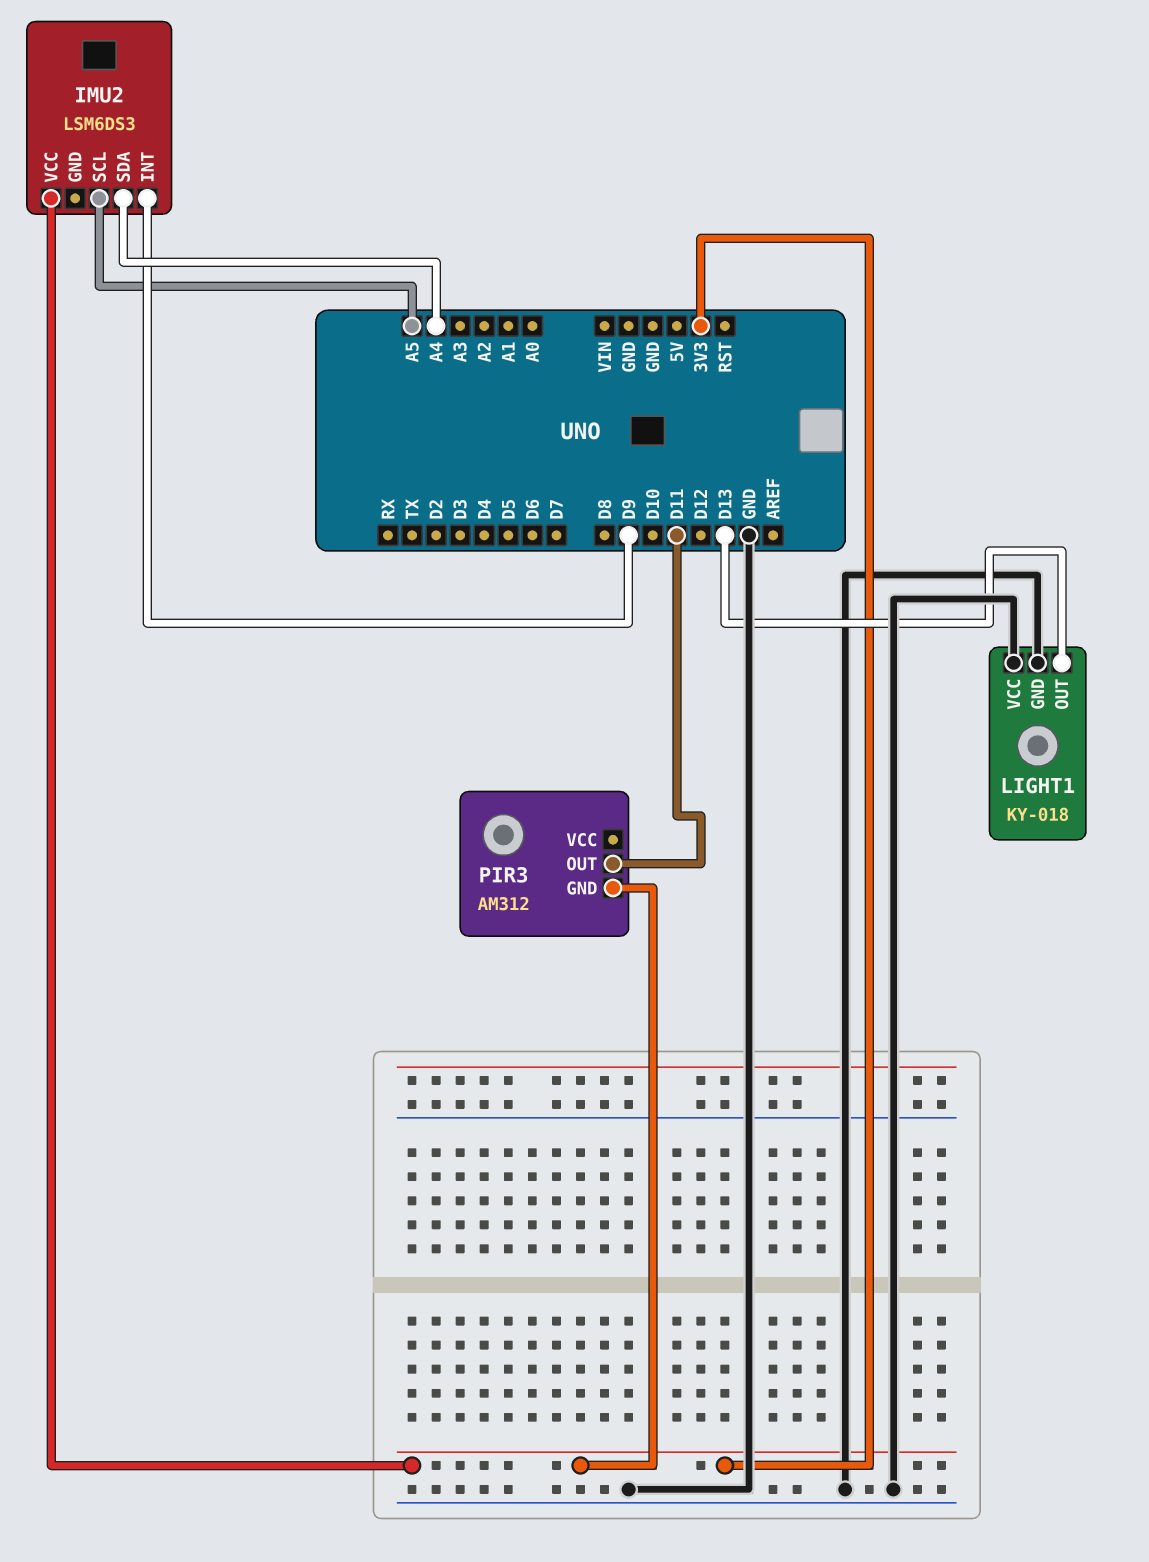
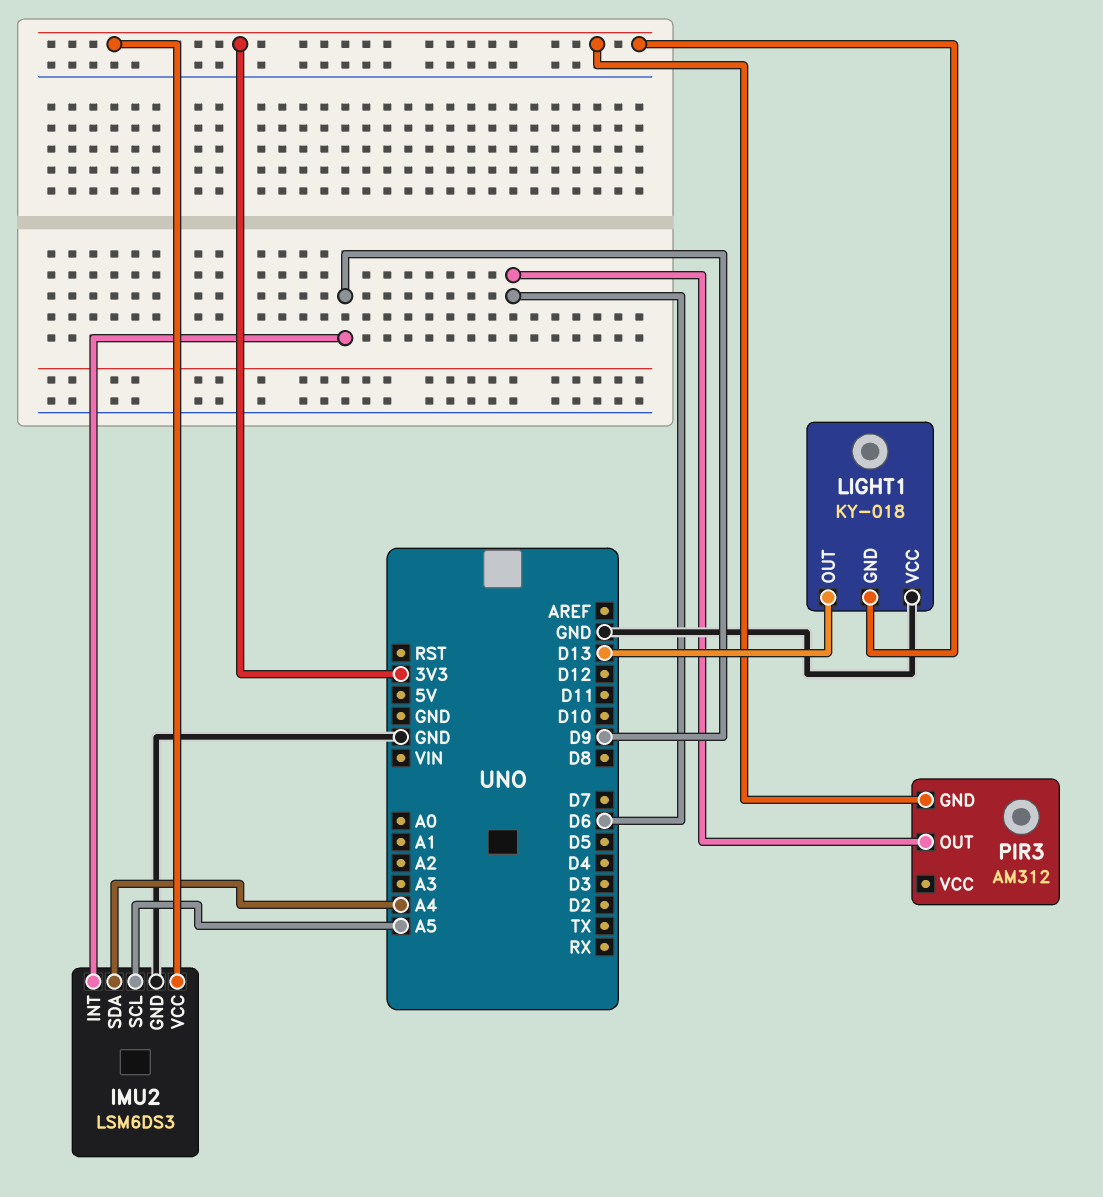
IMU2 pin GND: none -> GND
LIGHT1 pin GND: GND -> 3V3
PIR3 pin OUT: D11 -> D6

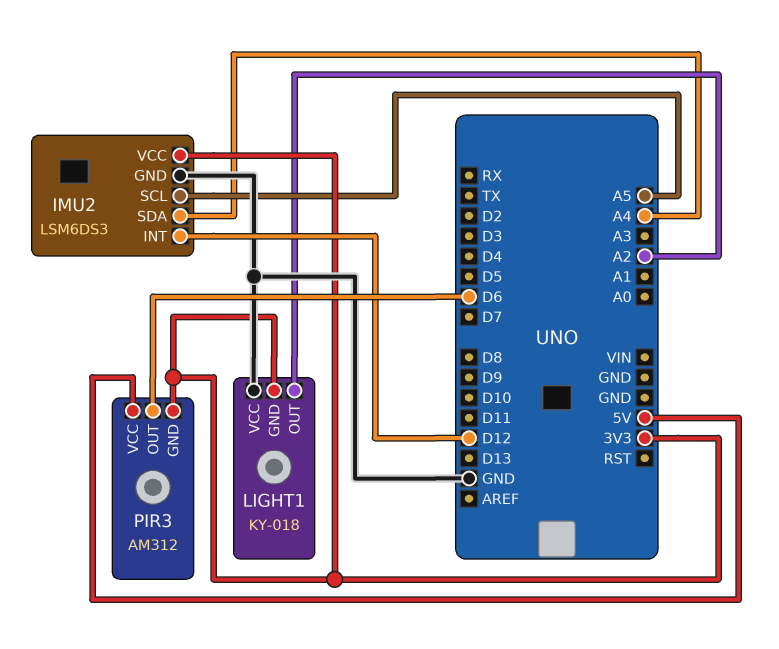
IMU2 pin INT: D9 -> D12
LIGHT1 pin OUT: D13 -> A2
PIR3 pin VCC: none -> 5V

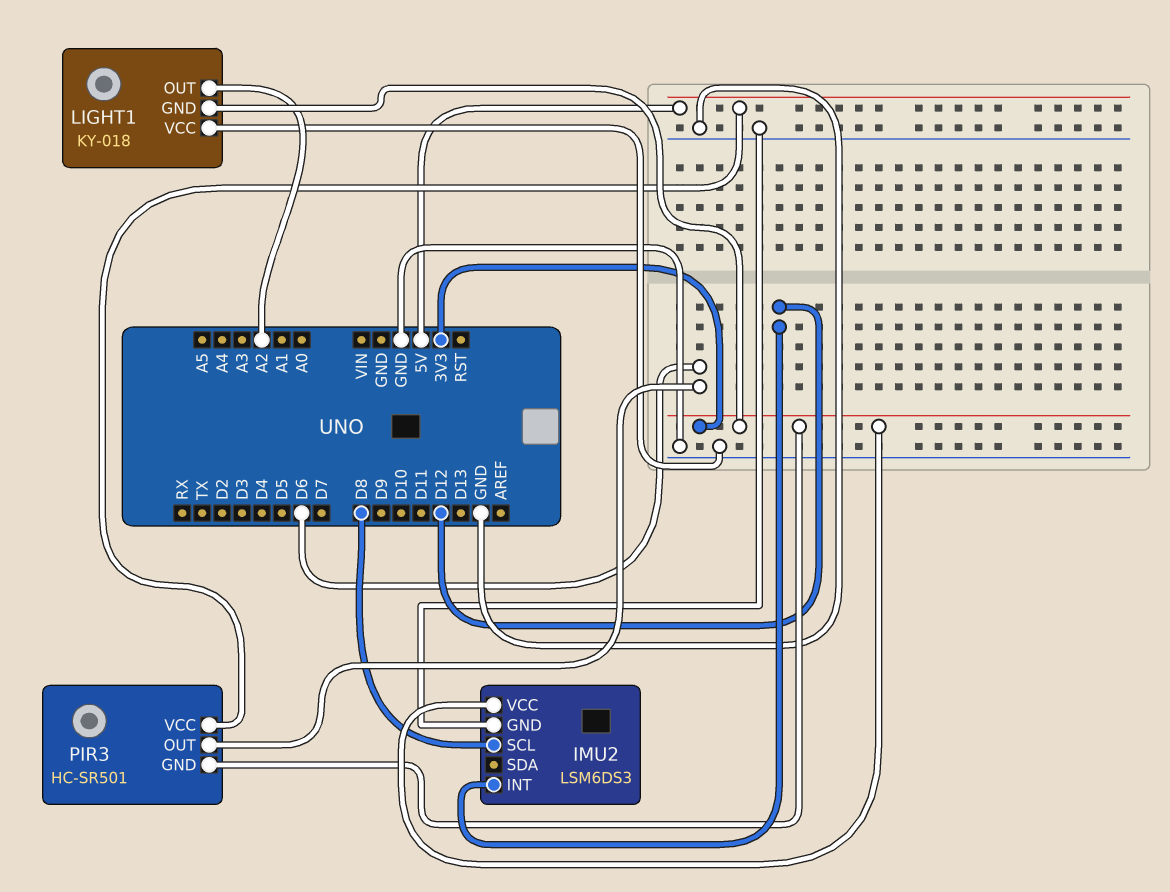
IMU2 pin SCL: A5 -> D8
IMU2 pin SDA: A4 -> none
PIR3: AM312 -> HC-SR501

